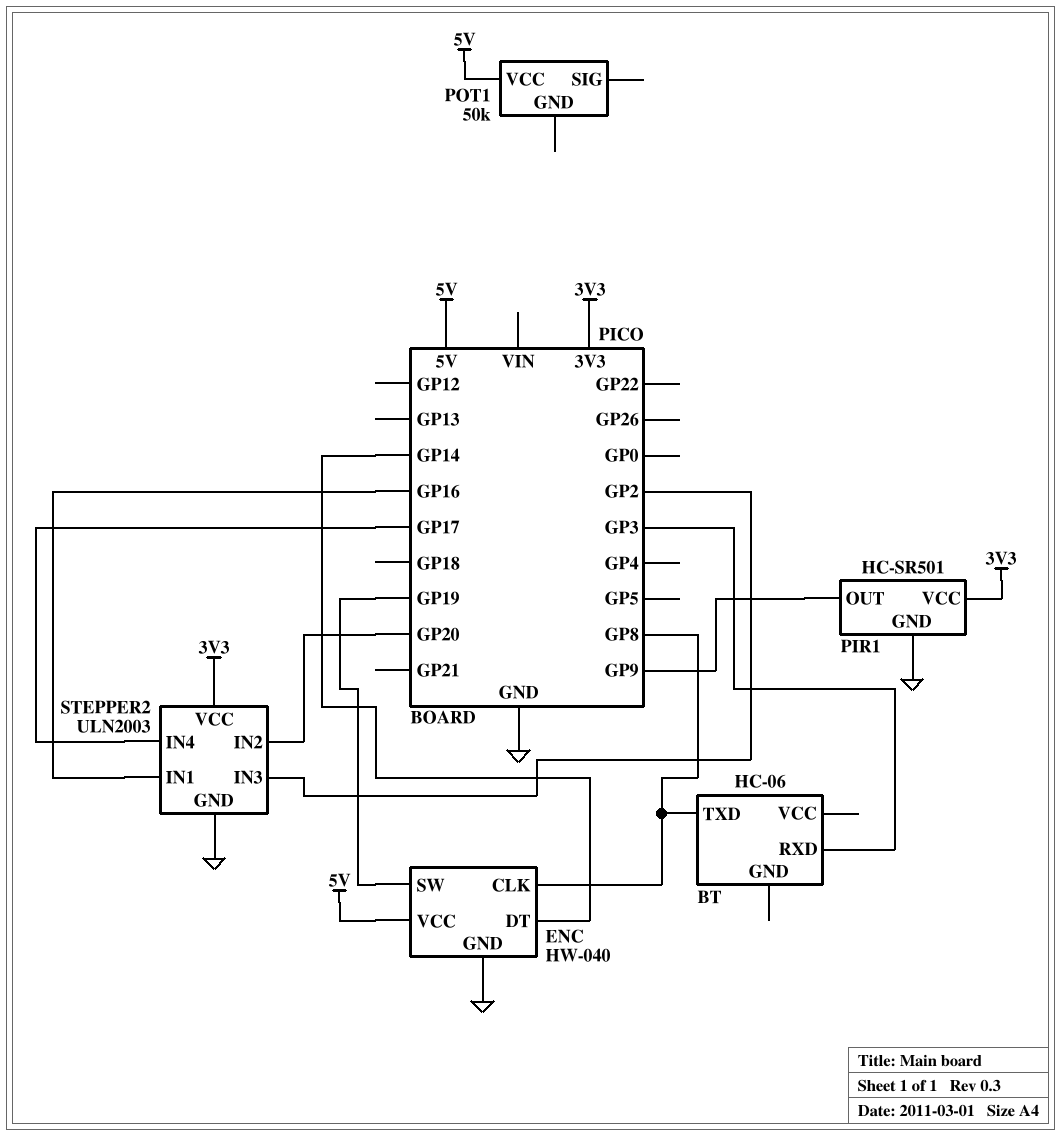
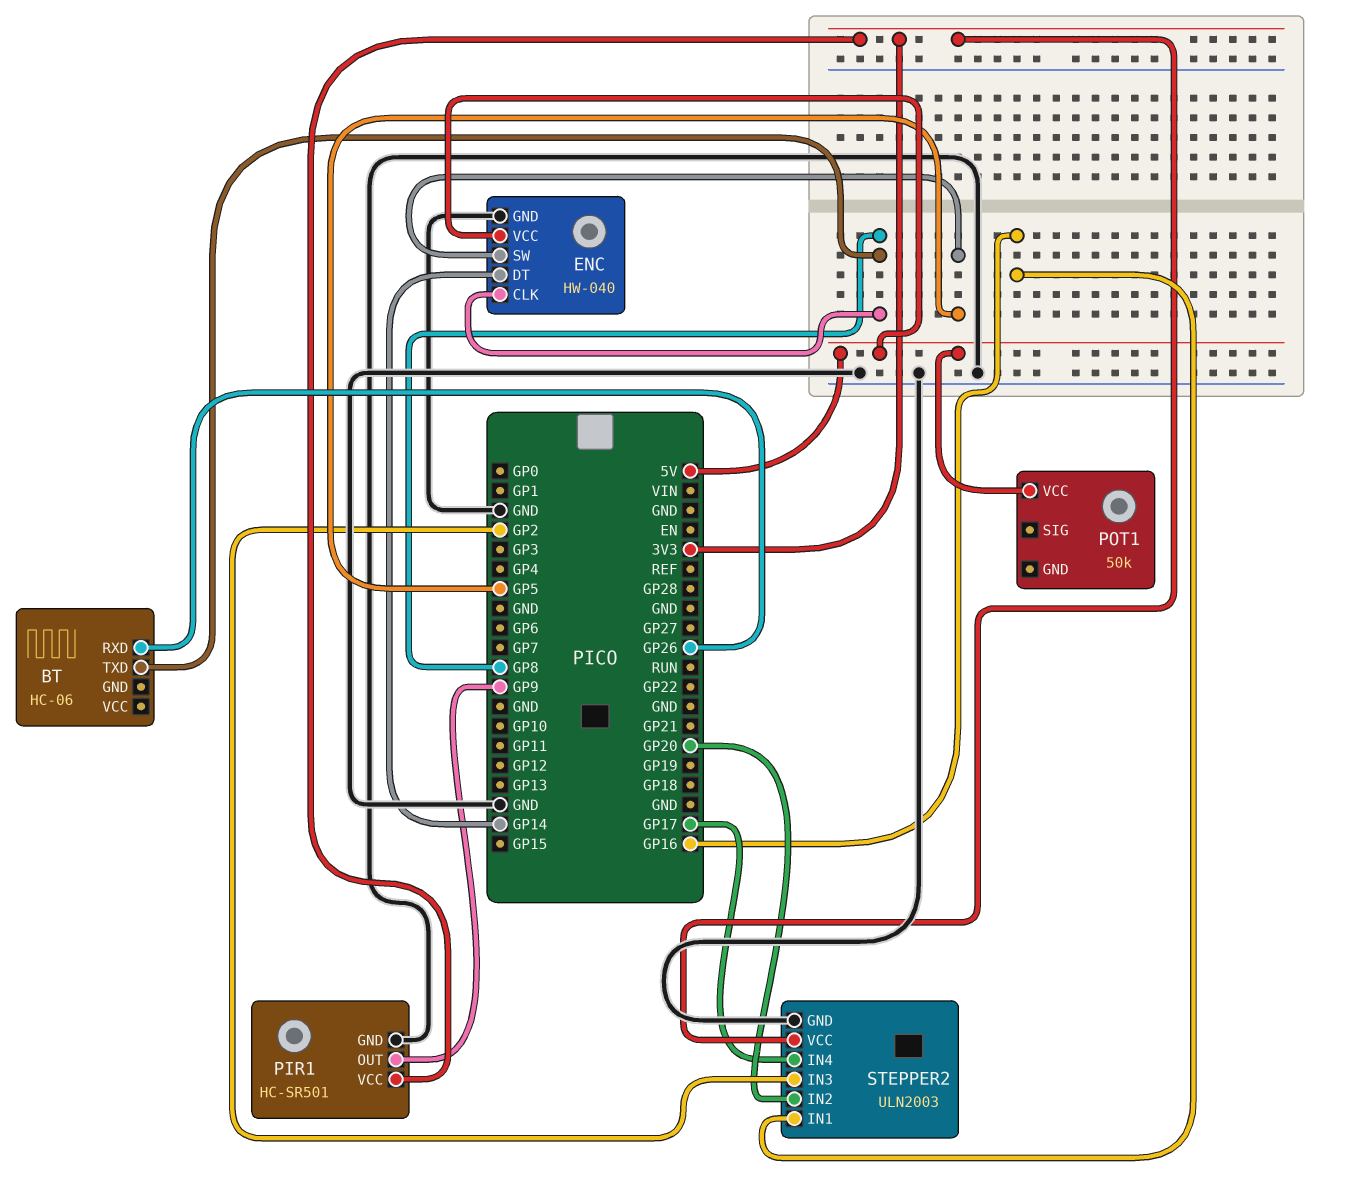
BT pin RXD: GP3 -> GP26
ENC pin SW: GP19 -> GP5

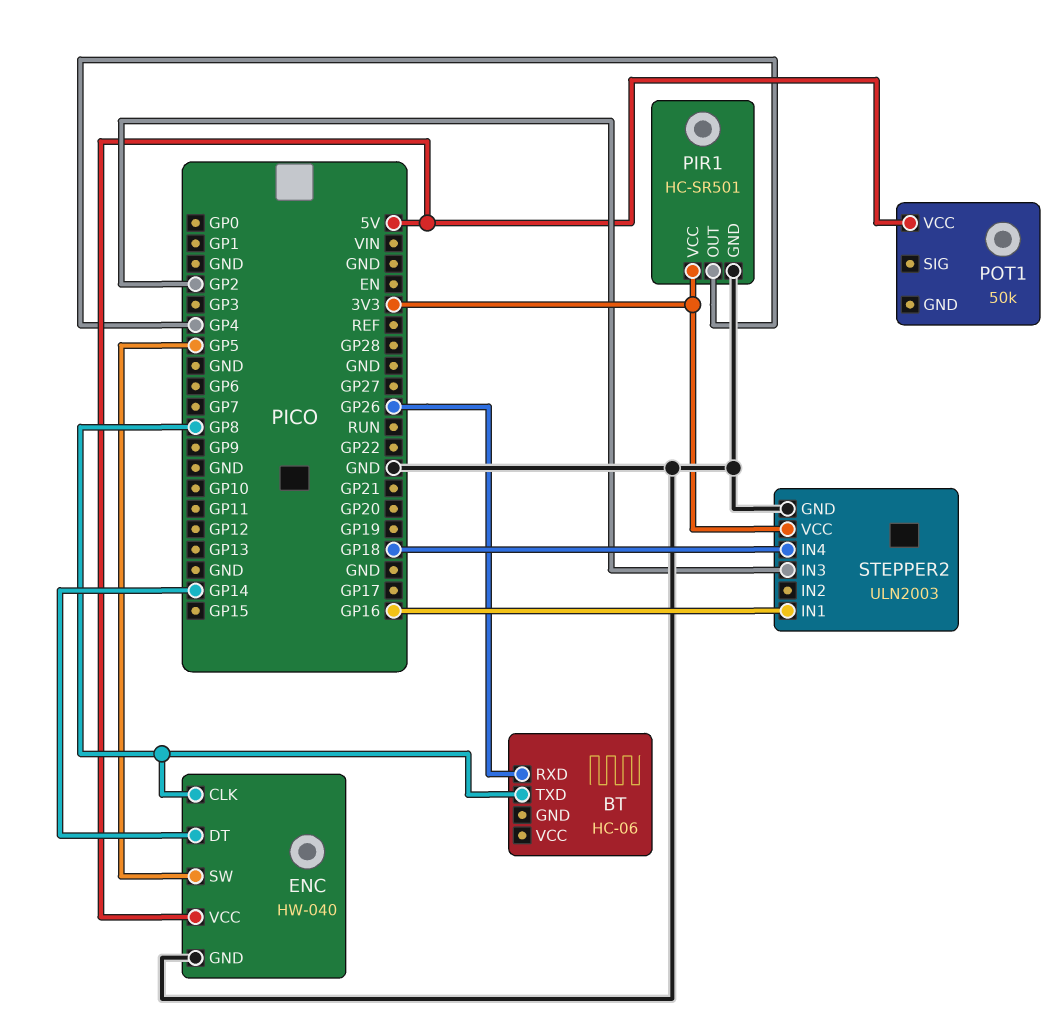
PIR1 pin OUT: GP9 -> GP4
STEPPER2 pin IN2: GP20 -> none
STEPPER2 pin IN4: GP17 -> GP18

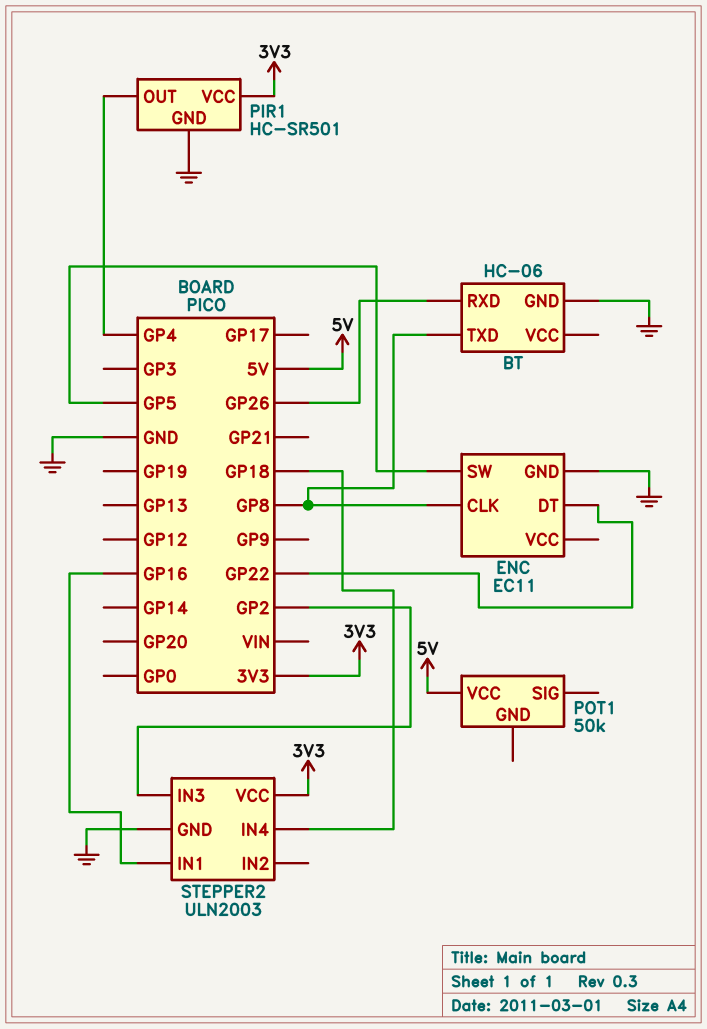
BT pin GND: none -> GND
ENC: HW-040 -> EC11
ENC pin DT: GP14 -> GP22
ENC pin VCC: 5V -> none

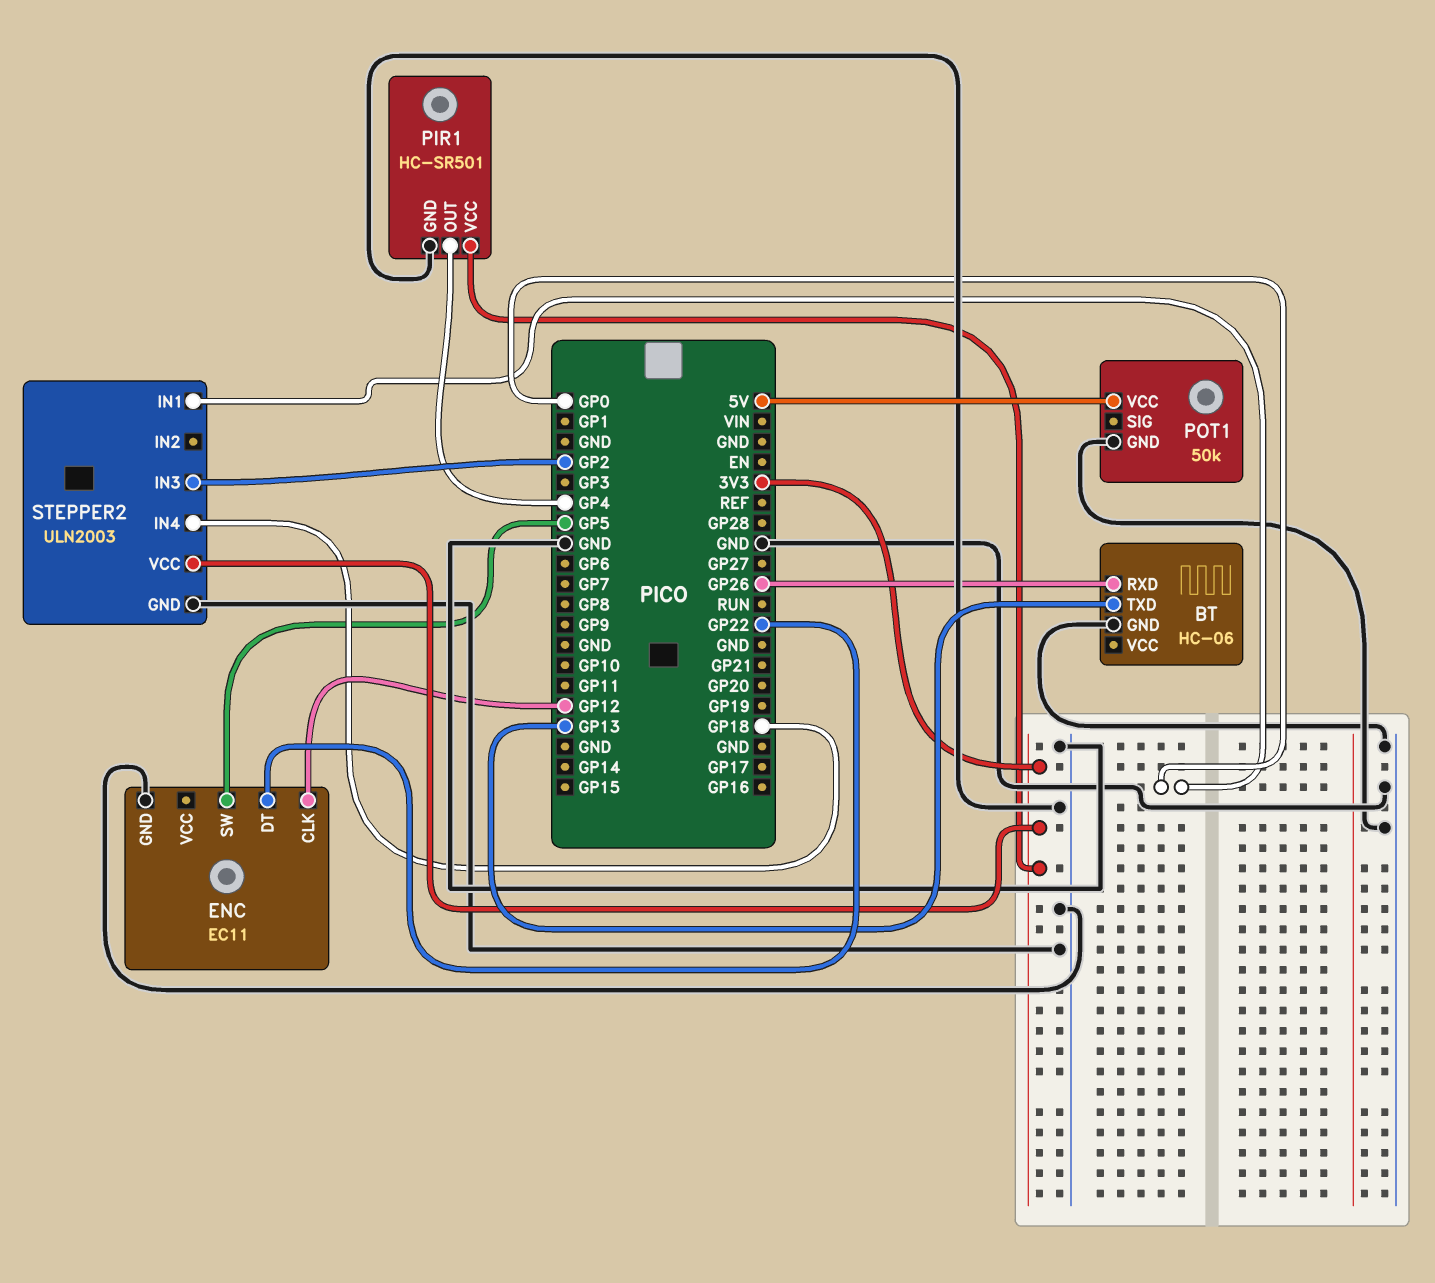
BT pin TXD: GP8 -> GP13
ENC pin CLK: GP8 -> GP12
POT1 pin GND: none -> GND
STEPPER2 pin IN1: GP16 -> GP0

